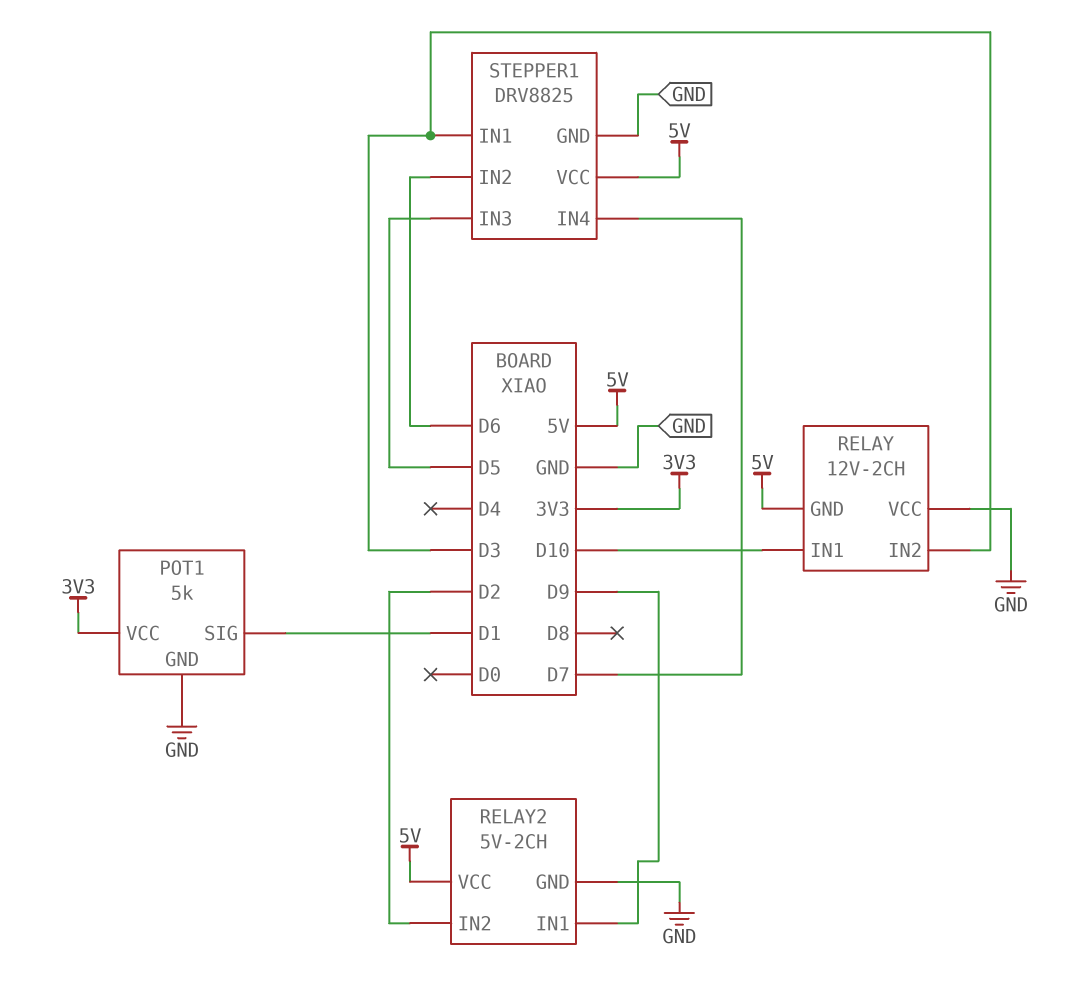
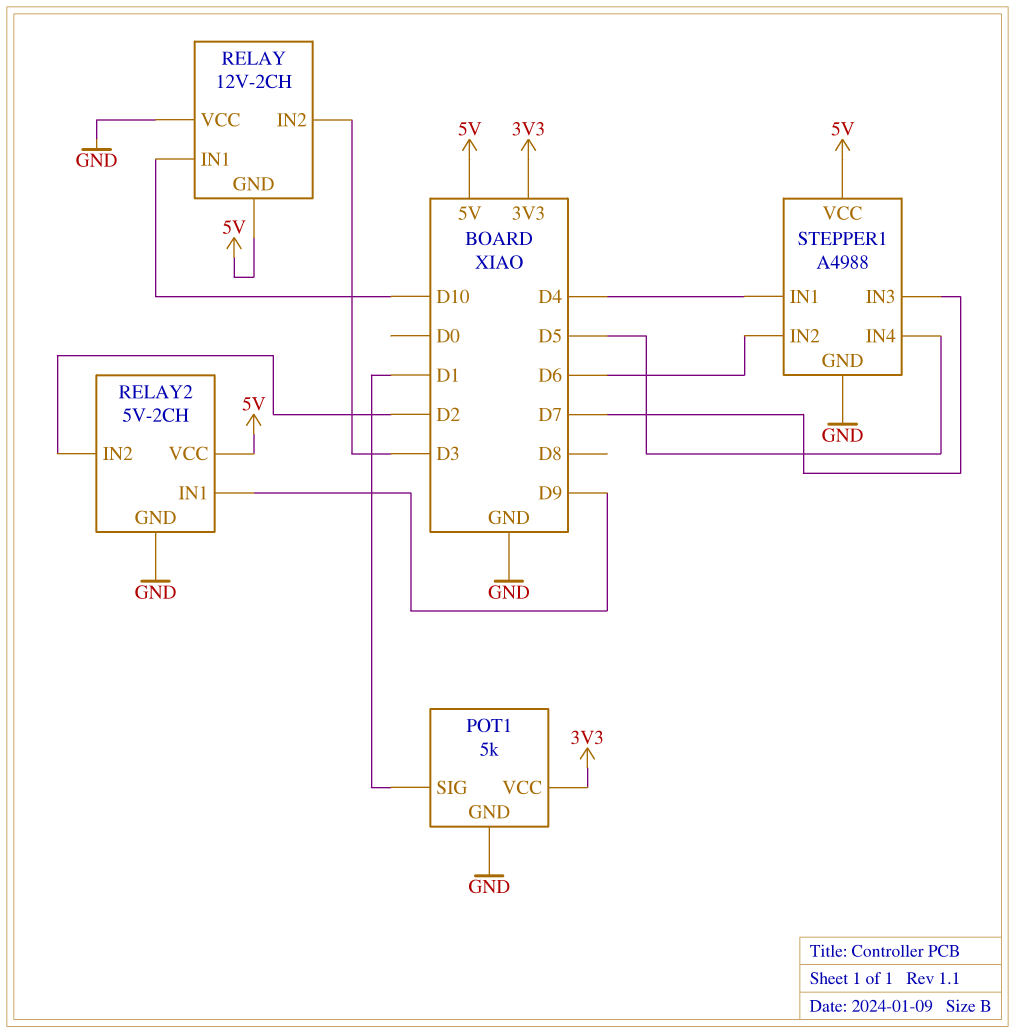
STEPPER1: DRV8825 -> A4988
STEPPER1 pin IN1: D3 -> D4
STEPPER1 pin IN3: D5 -> D7
STEPPER1 pin IN4: D7 -> D5

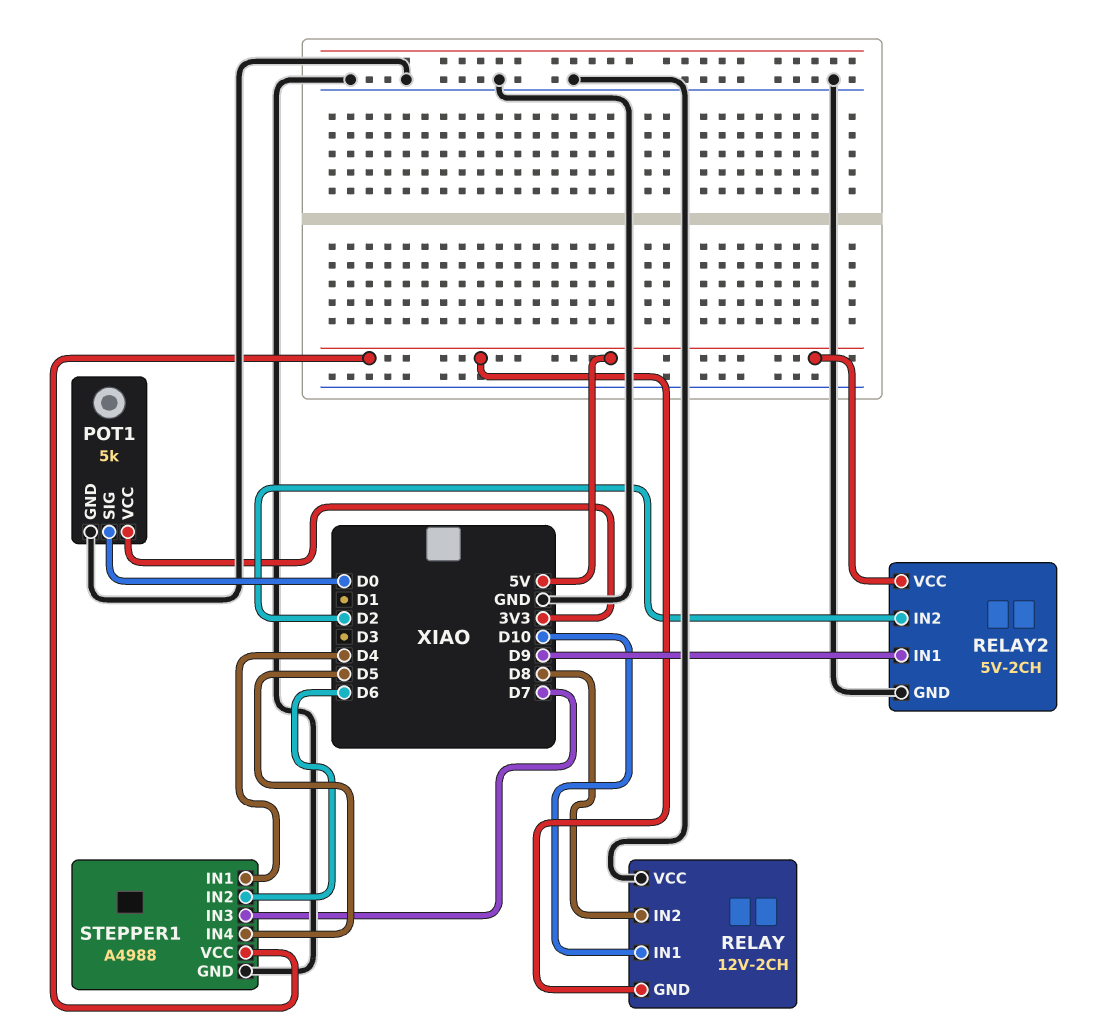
POT1 pin SIG: D1 -> D0
RELAY pin IN2: D3 -> D8

